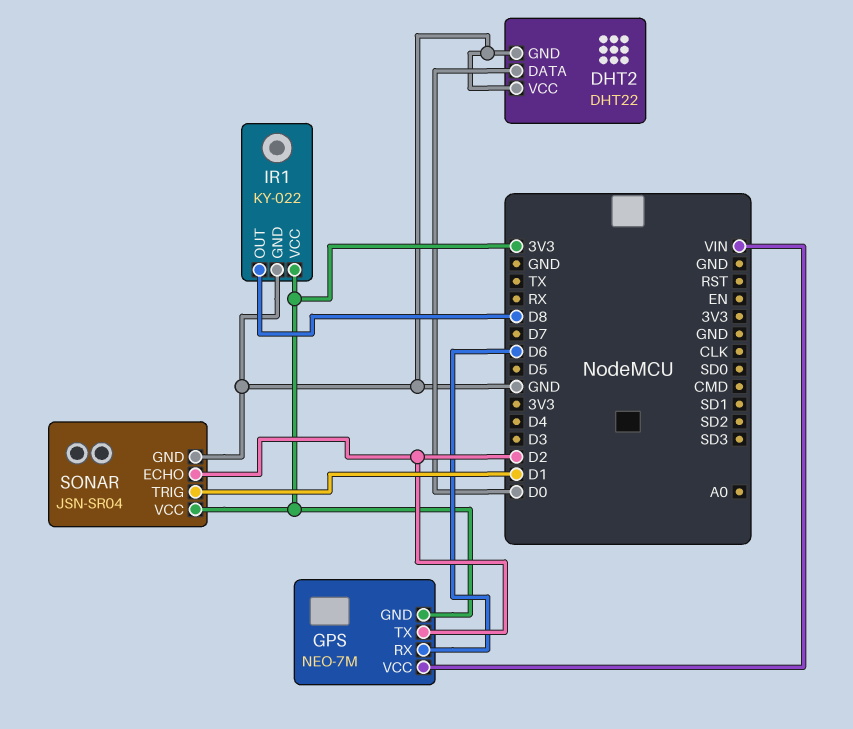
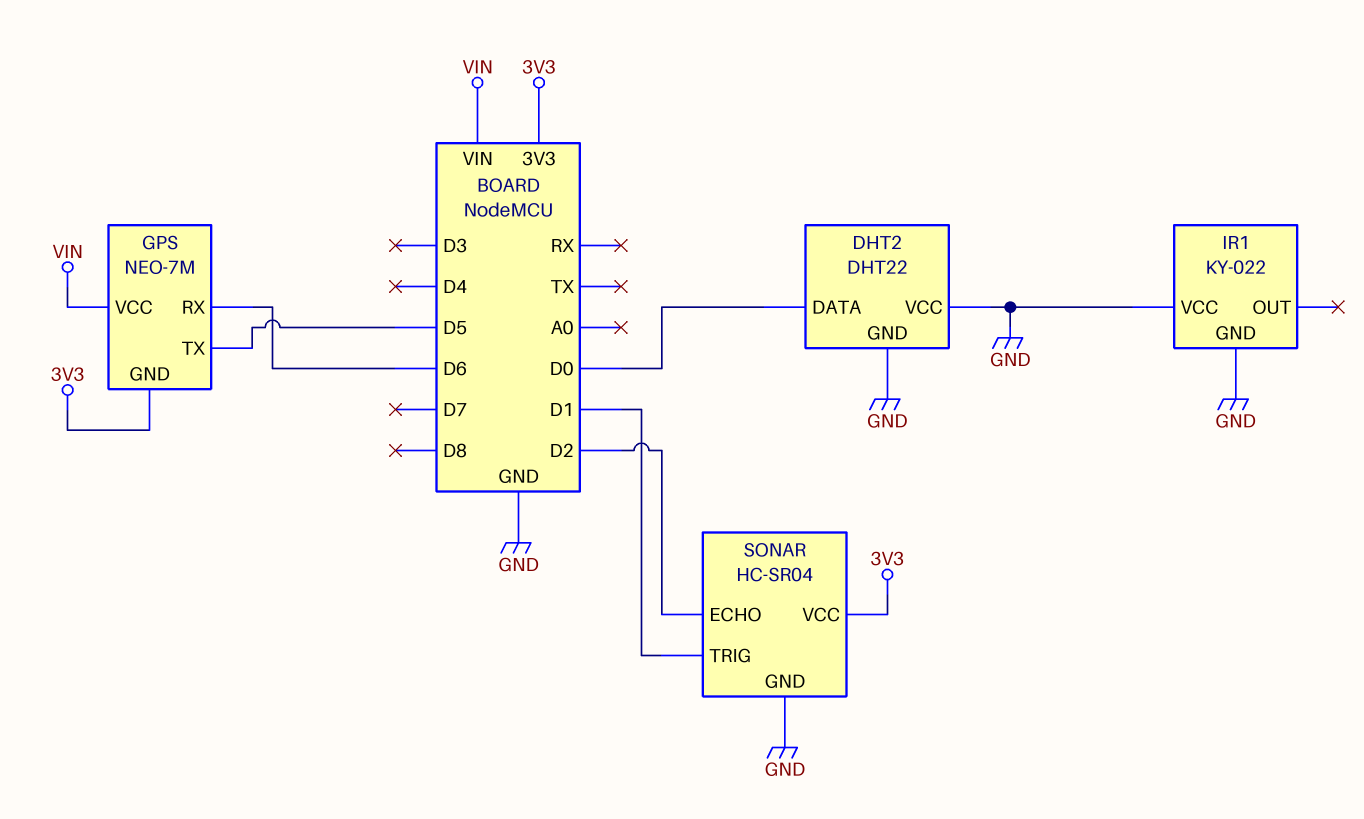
GPS pin TX: D2 -> D5
IR1 pin OUT: D8 -> none
IR1 pin VCC: 3V3 -> GND
SONAR: JSN-SR04 -> HC-SR04

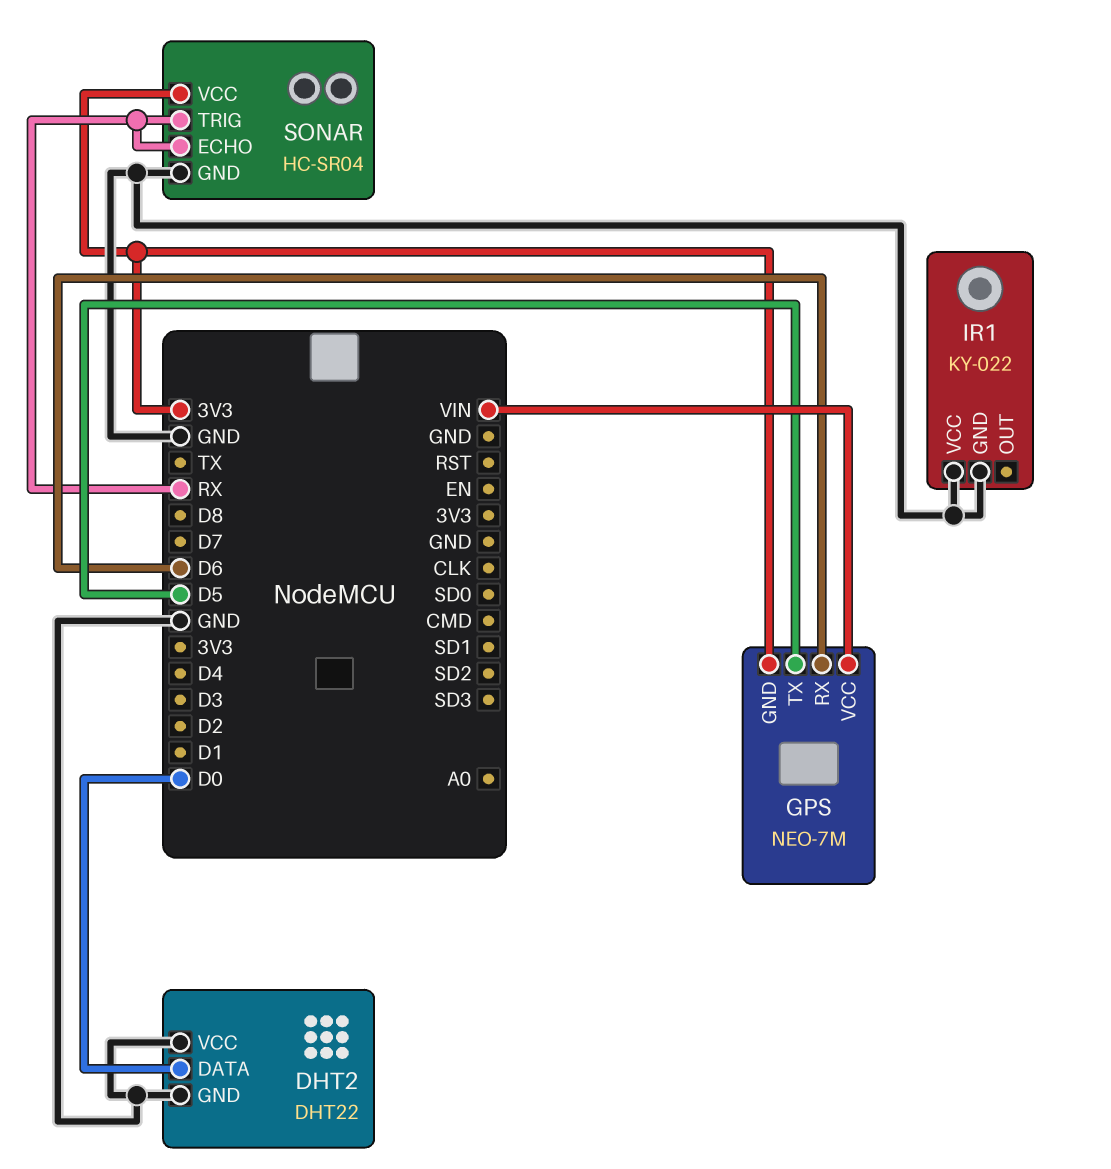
SONAR pin ECHO: D2 -> RX
SONAR pin TRIG: D1 -> RX

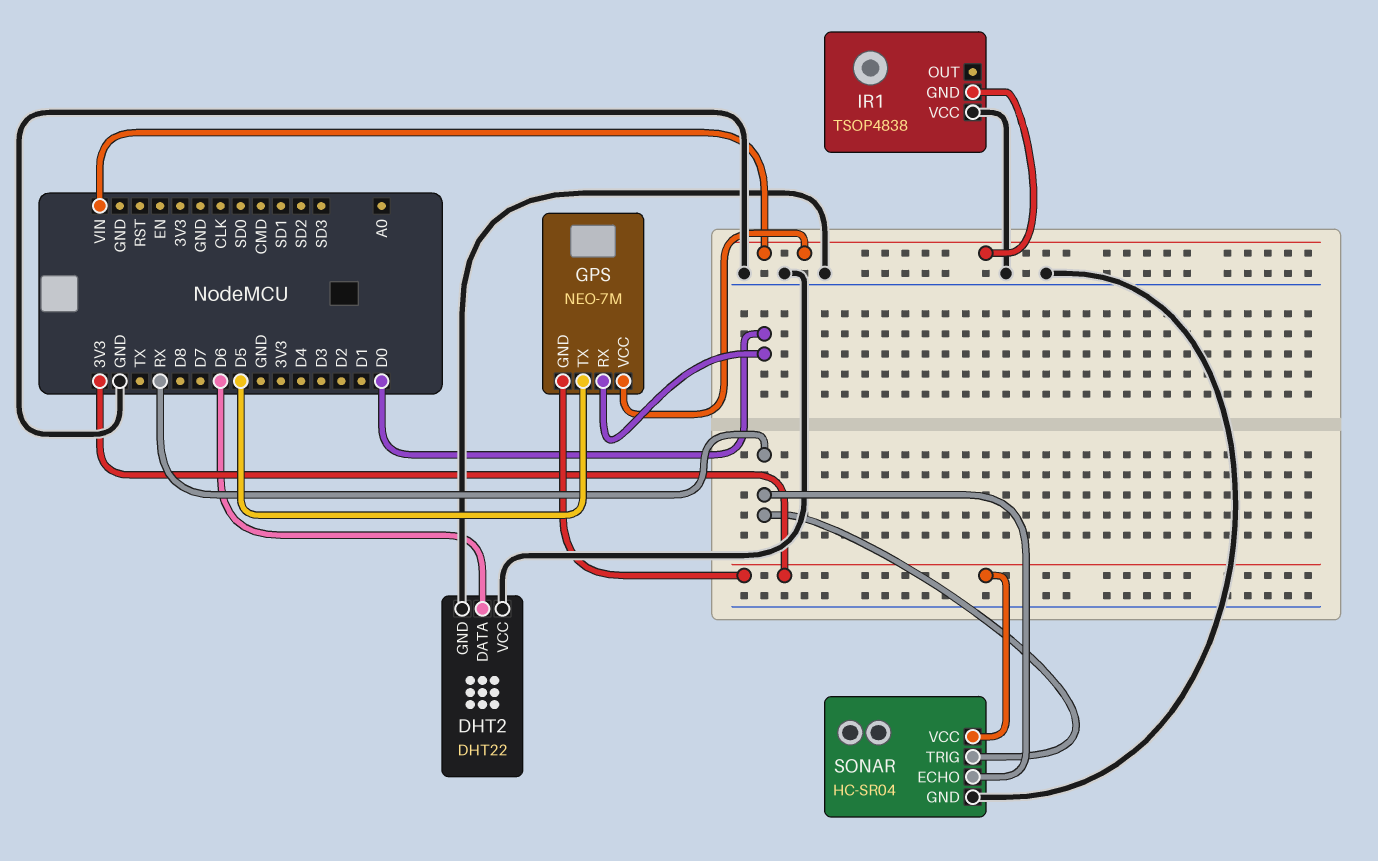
DHT2 pin DATA: D0 -> D6
GPS pin RX: D6 -> D0
IR1: KY-022 -> TSOP4838
IR1 pin GND: GND -> VIN

